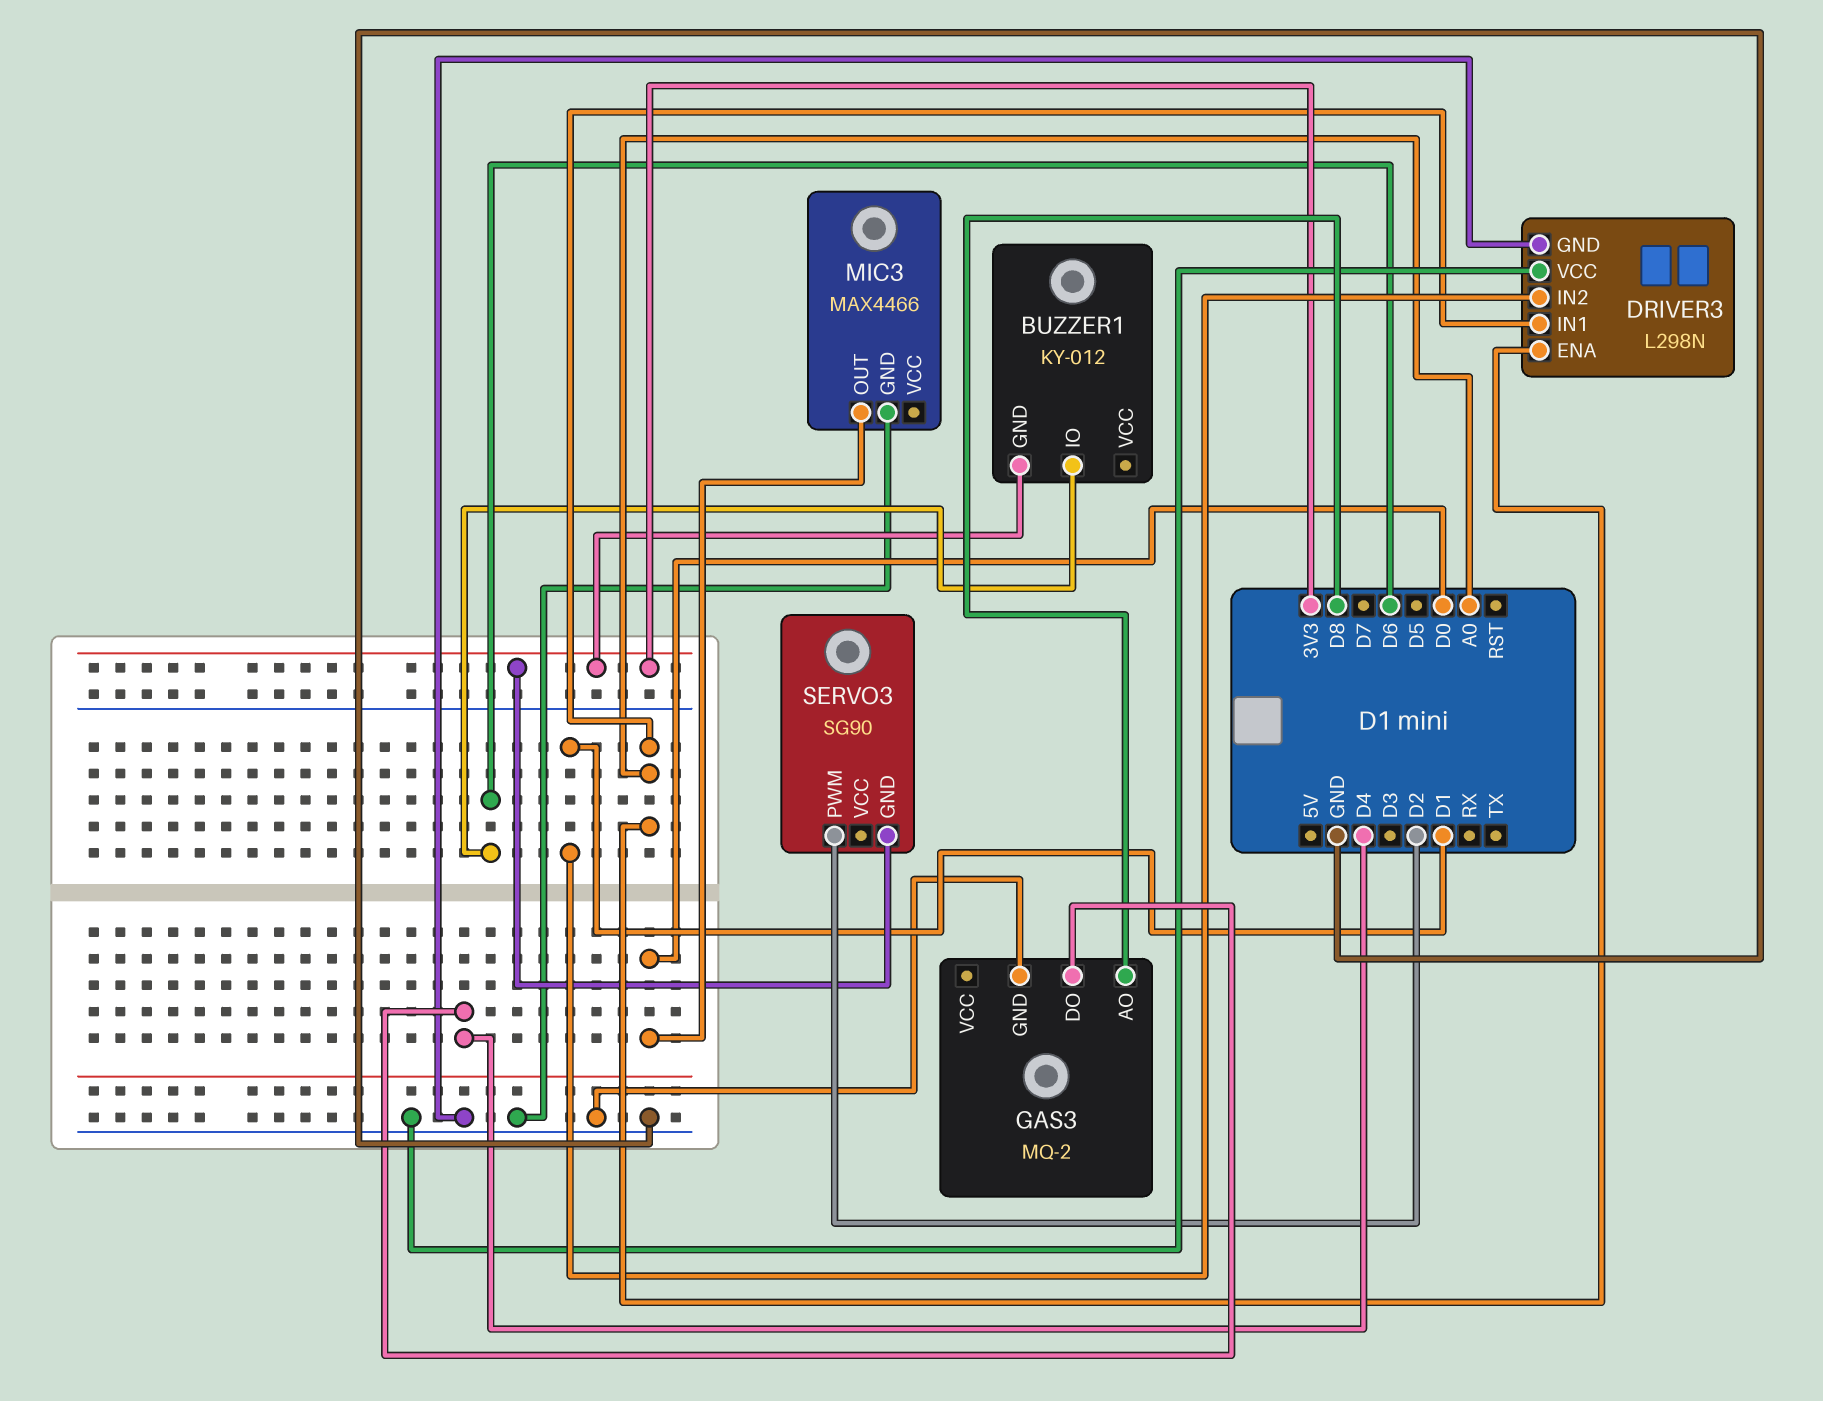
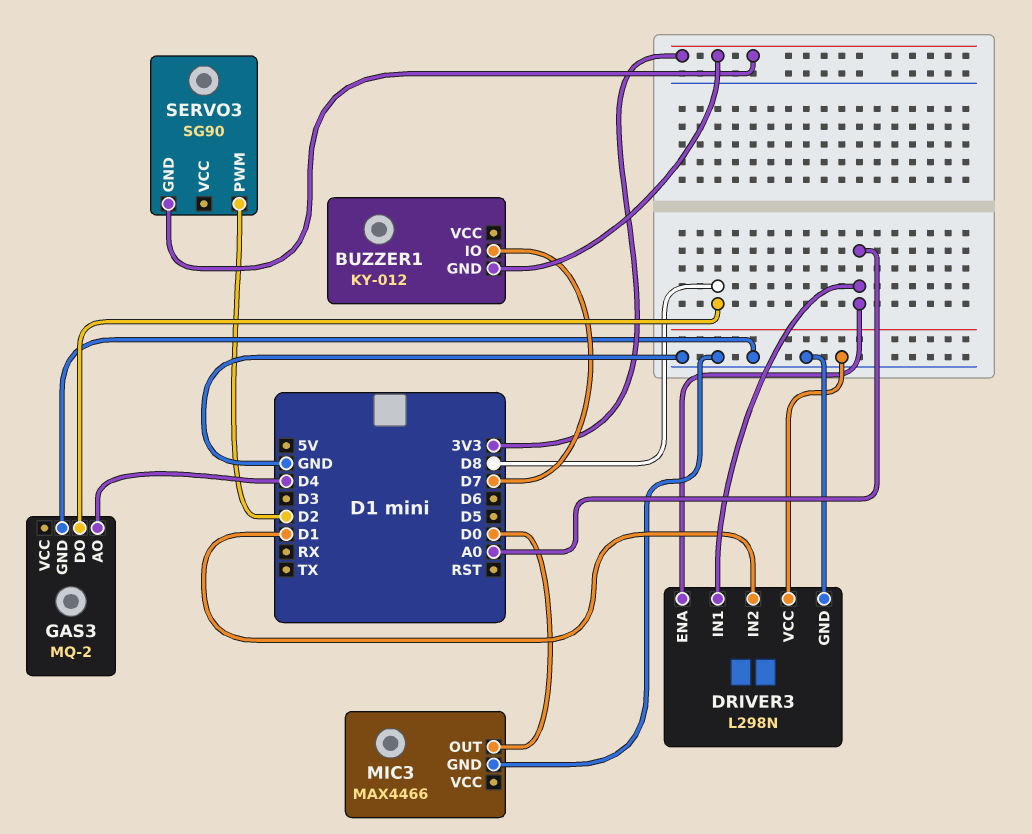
BUZZER1 pin IO: D6 -> D7
GAS3 pin AO: D8 -> D4
GAS3 pin DO: D4 -> D8

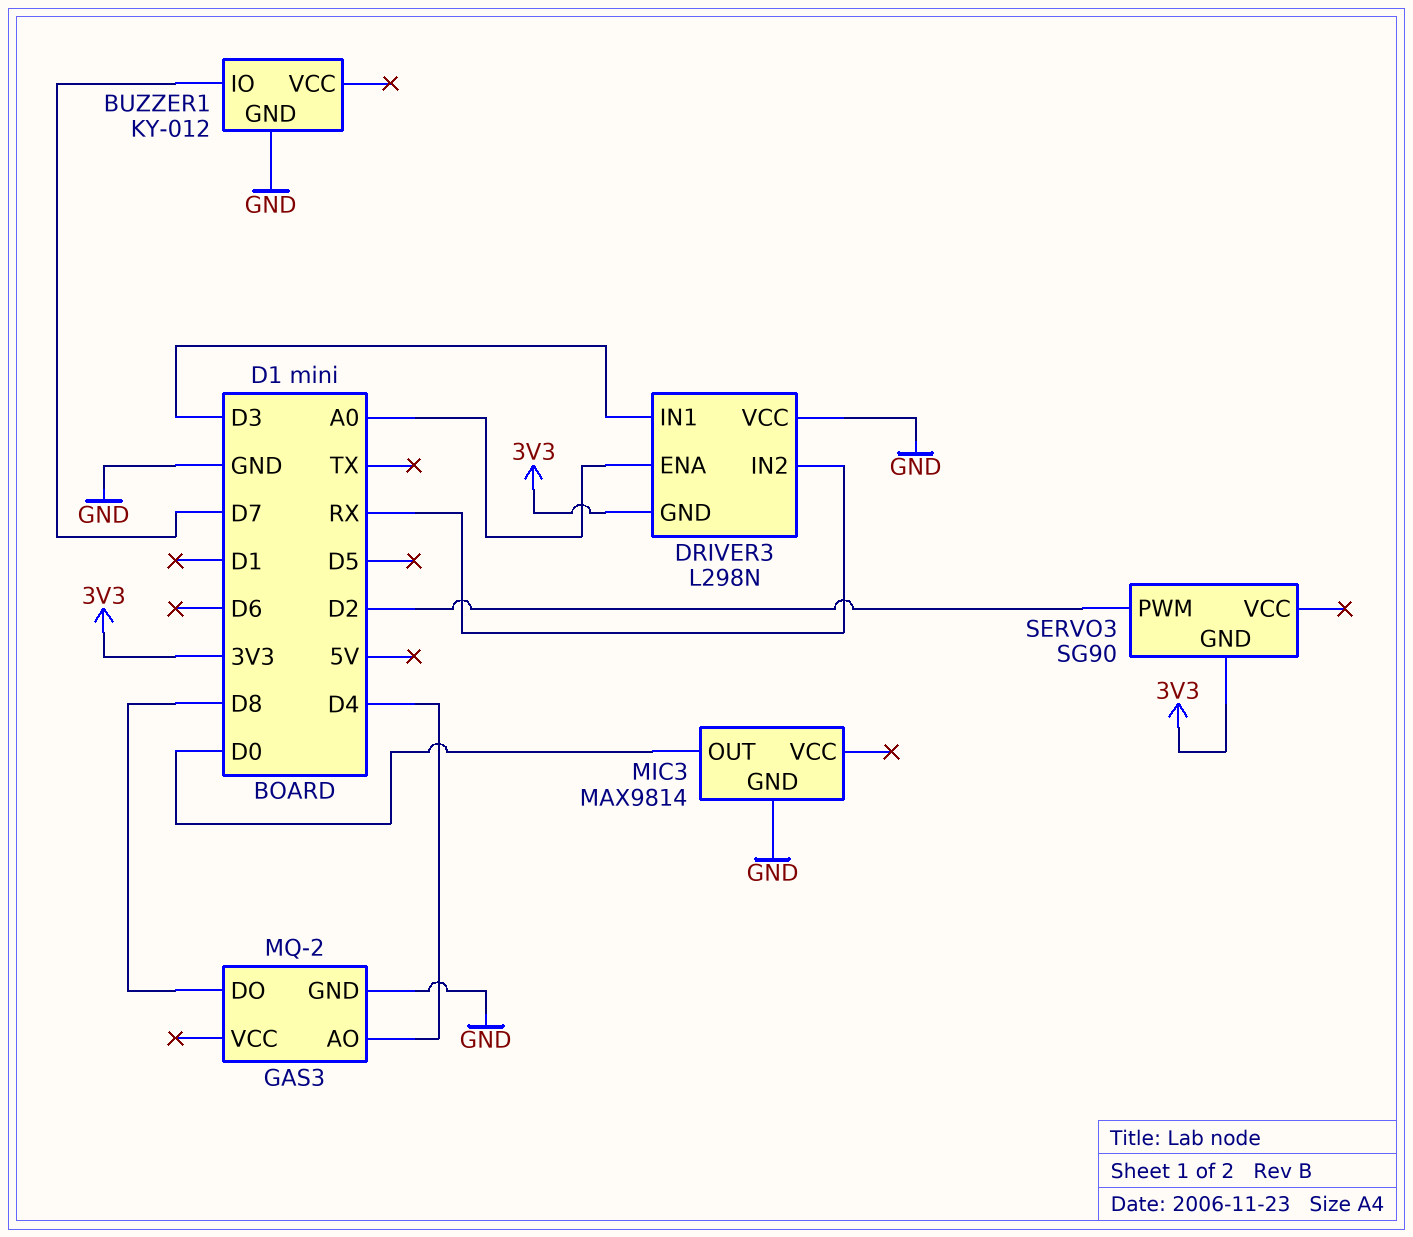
BUZZER1 pin GND: 3V3 -> GND
DRIVER3 pin GND: GND -> 3V3
DRIVER3 pin IN1: A0 -> D3
DRIVER3 pin IN2: D1 -> RX
MIC3: MAX4466 -> MAX9814

